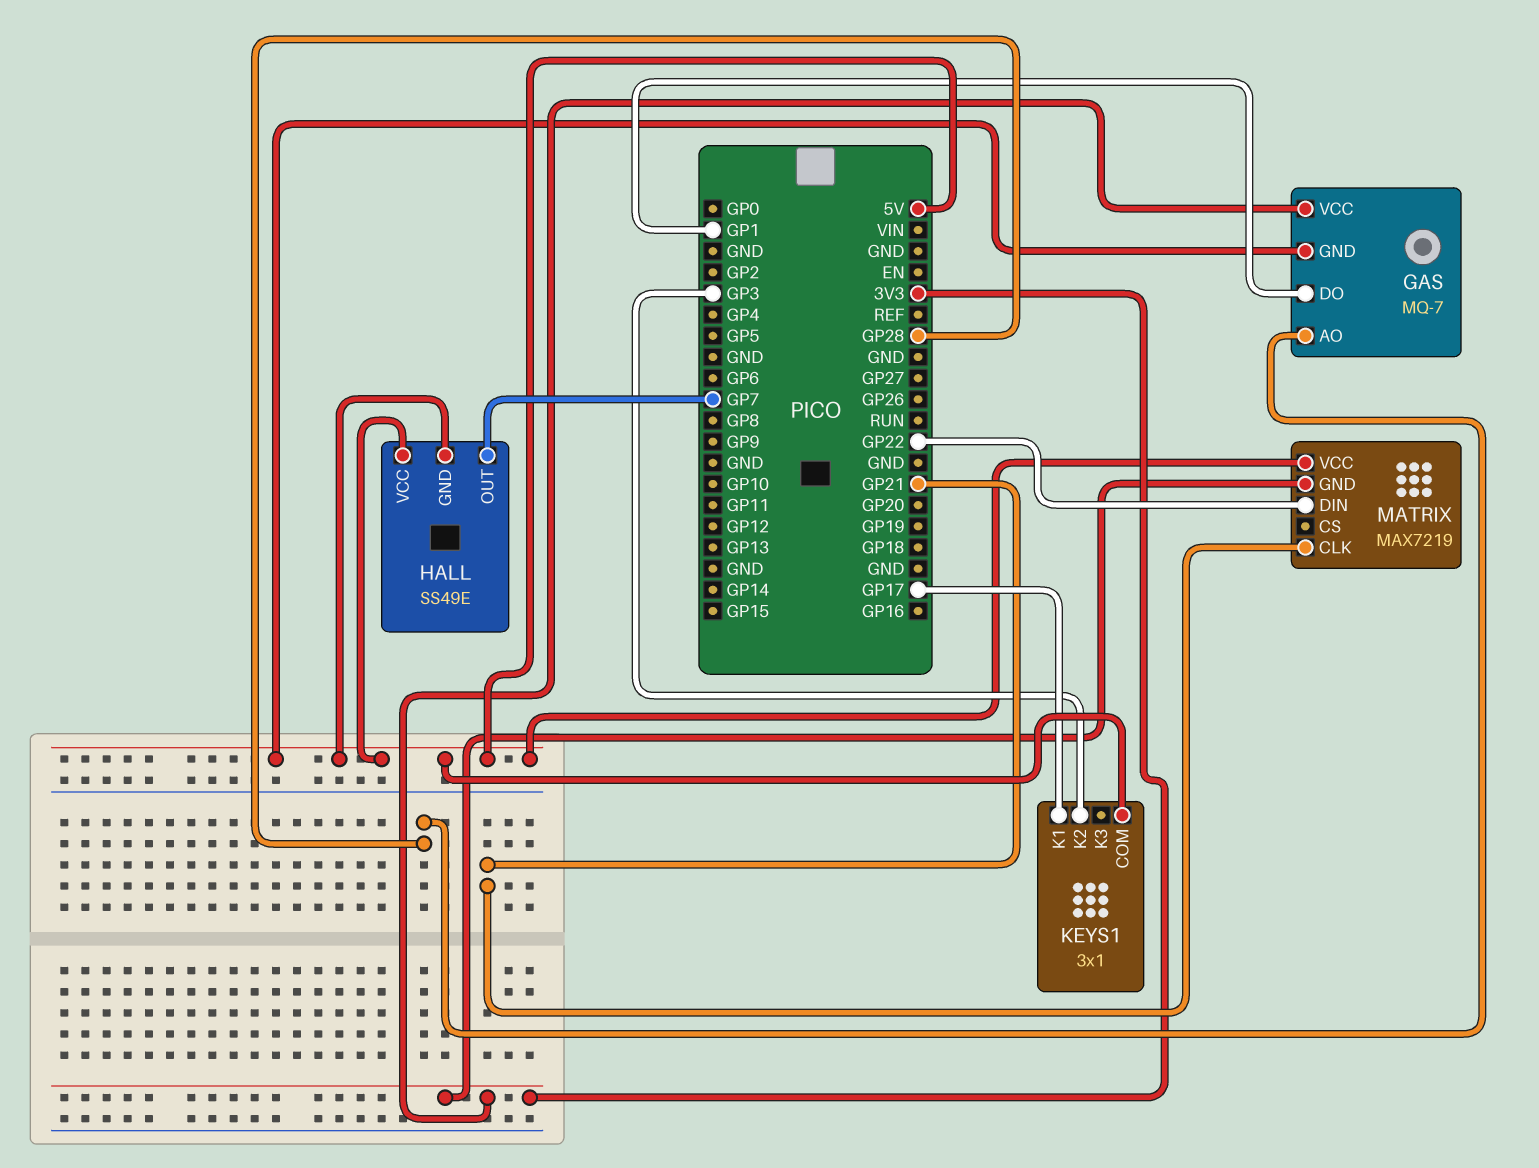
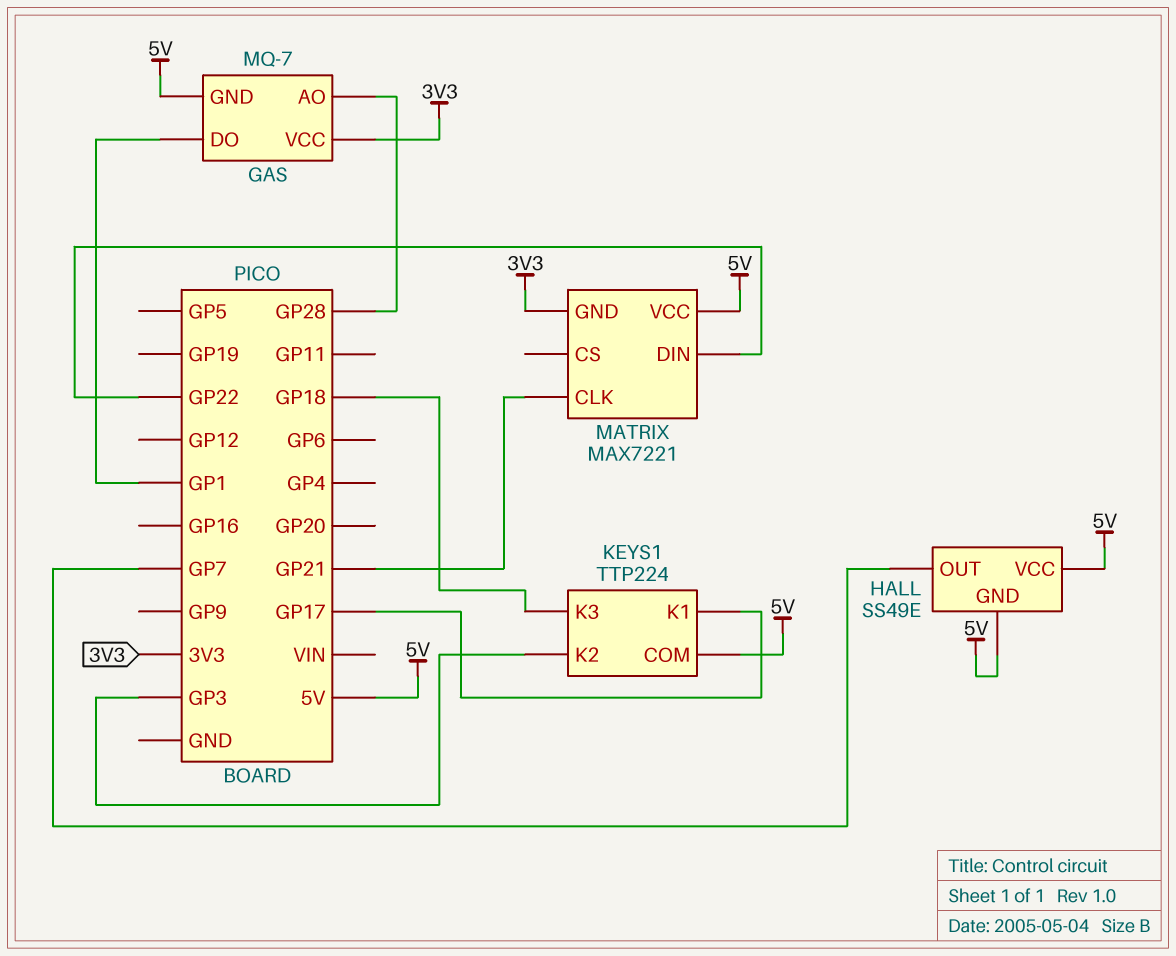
KEYS1: 3x1 -> TTP224
KEYS1 pin K3: none -> GP18
MATRIX: MAX7219 -> MAX7221

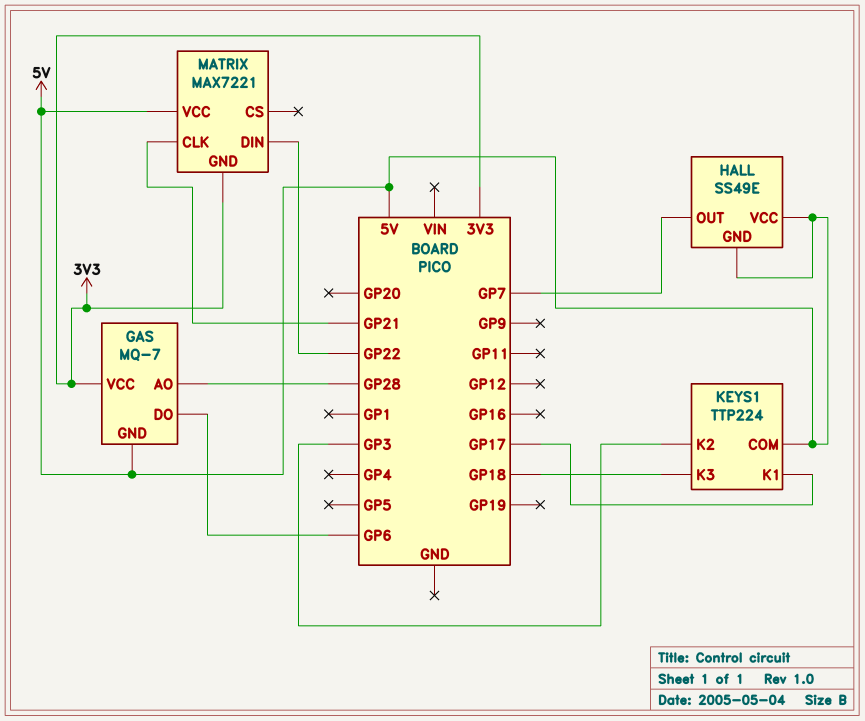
GAS pin DO: GP1 -> GP6

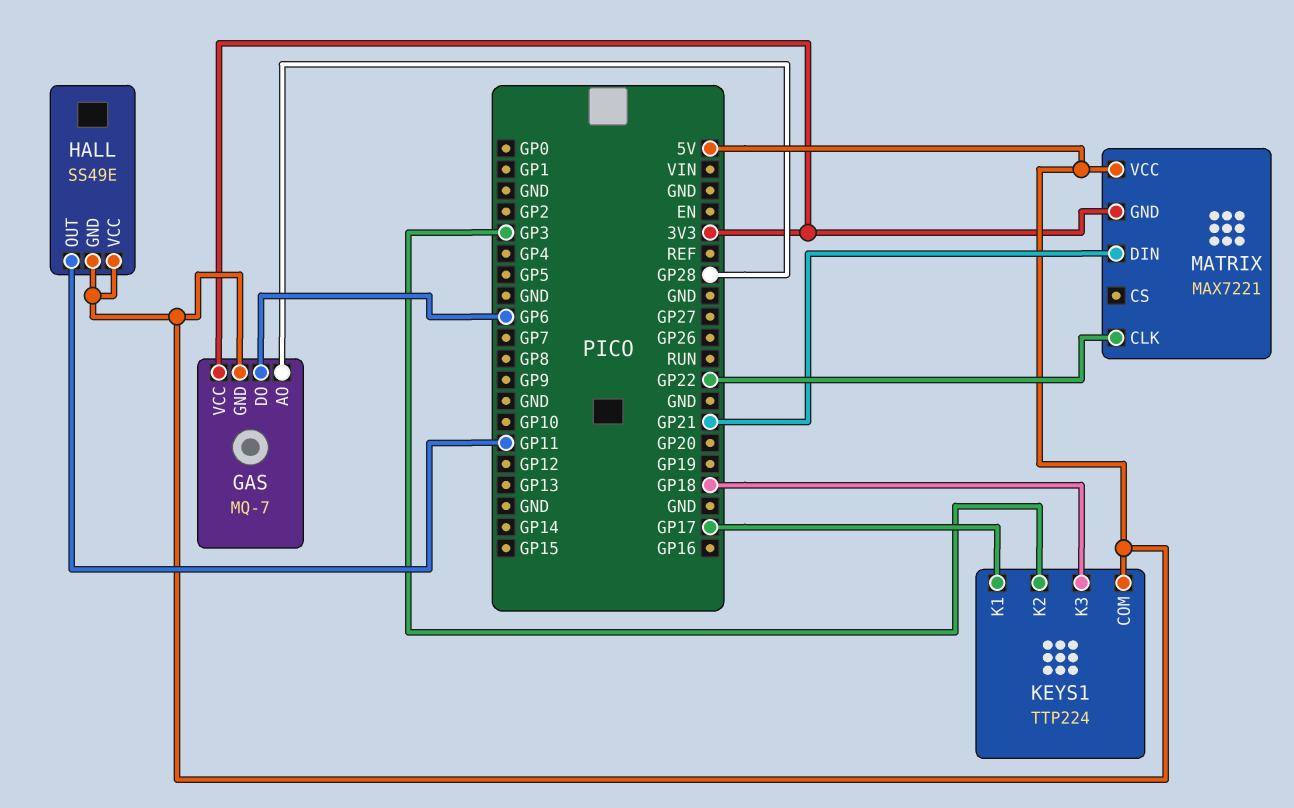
HALL pin OUT: GP7 -> GP11
MATRIX pin CLK: GP21 -> GP22
MATRIX pin DIN: GP22 -> GP21

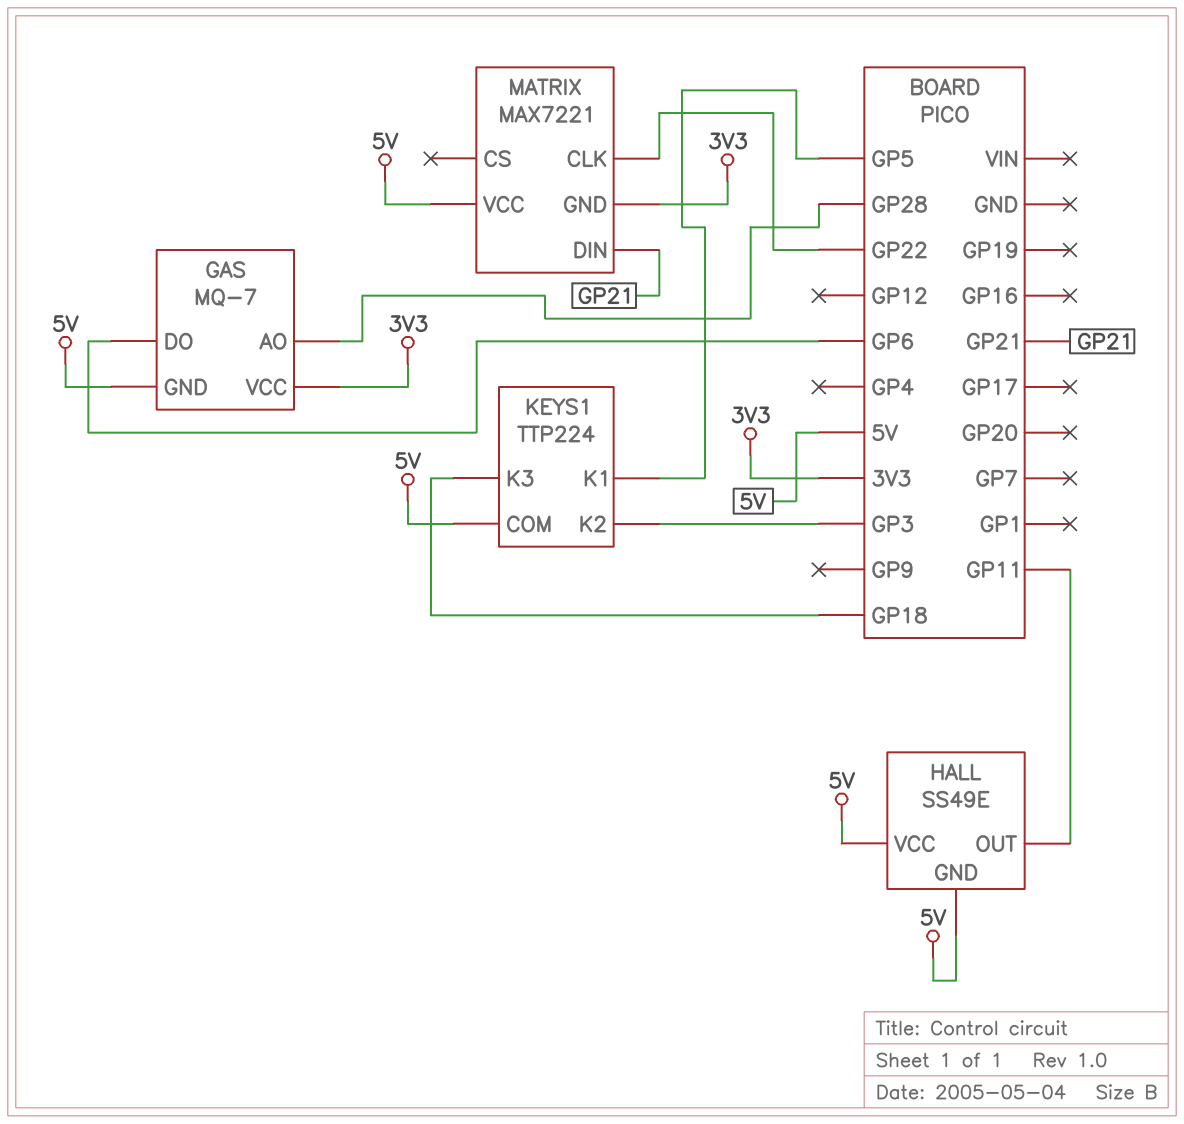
KEYS1 pin K1: GP17 -> GP5

